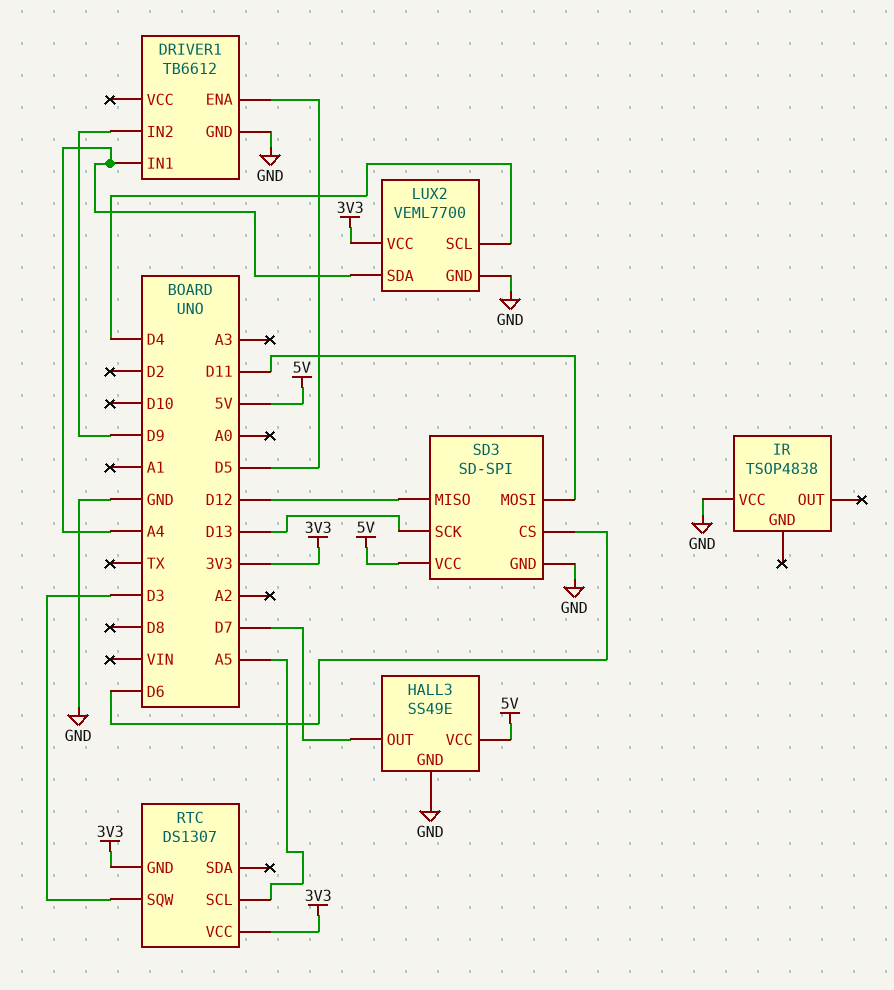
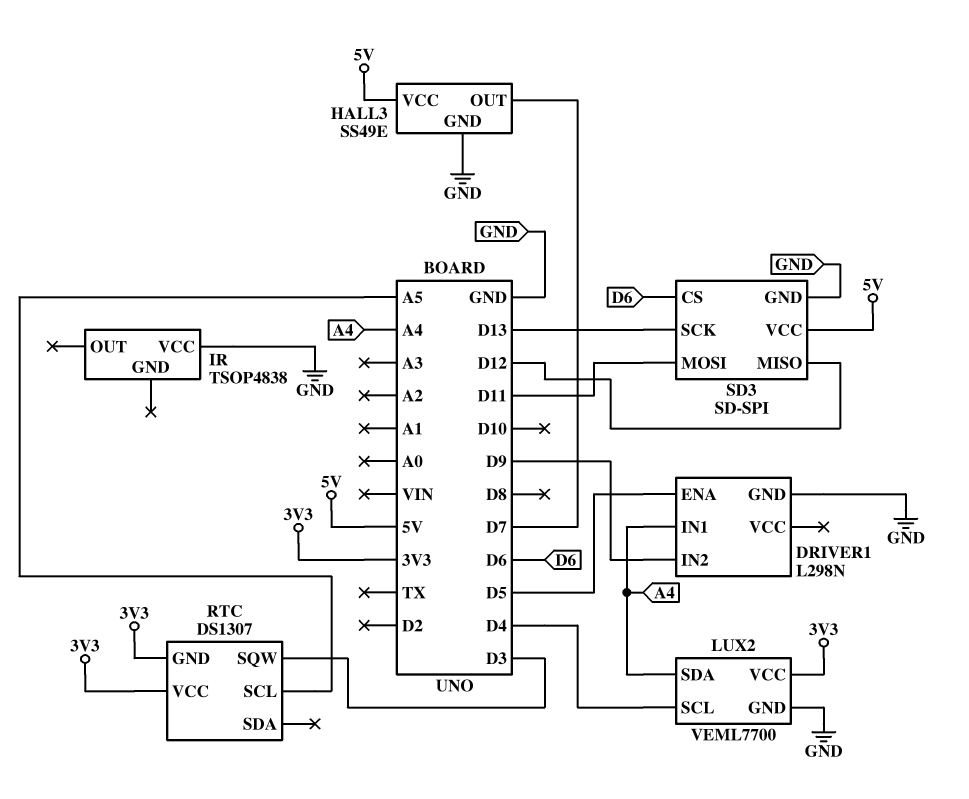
DRIVER1: TB6612 -> L298N

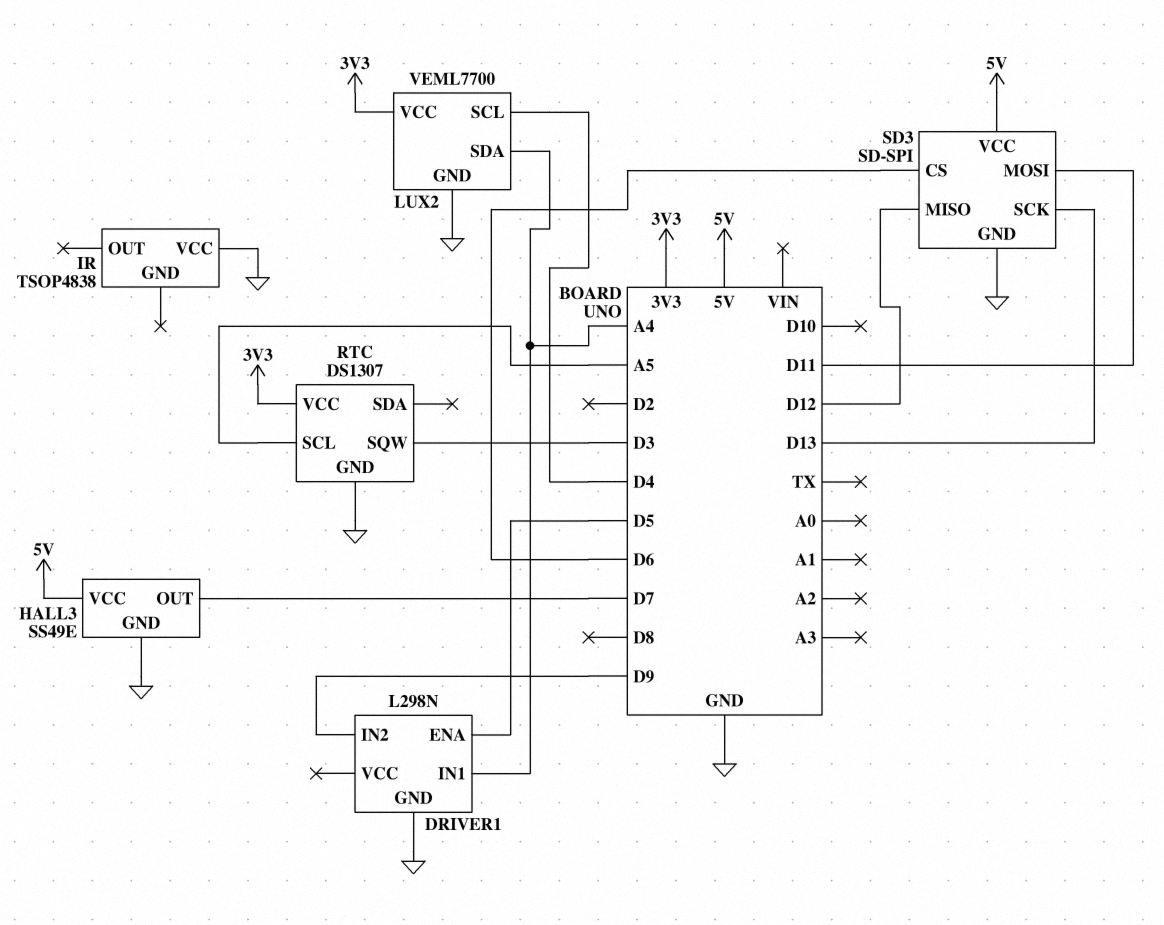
RTC pin GND: 3V3 -> GND

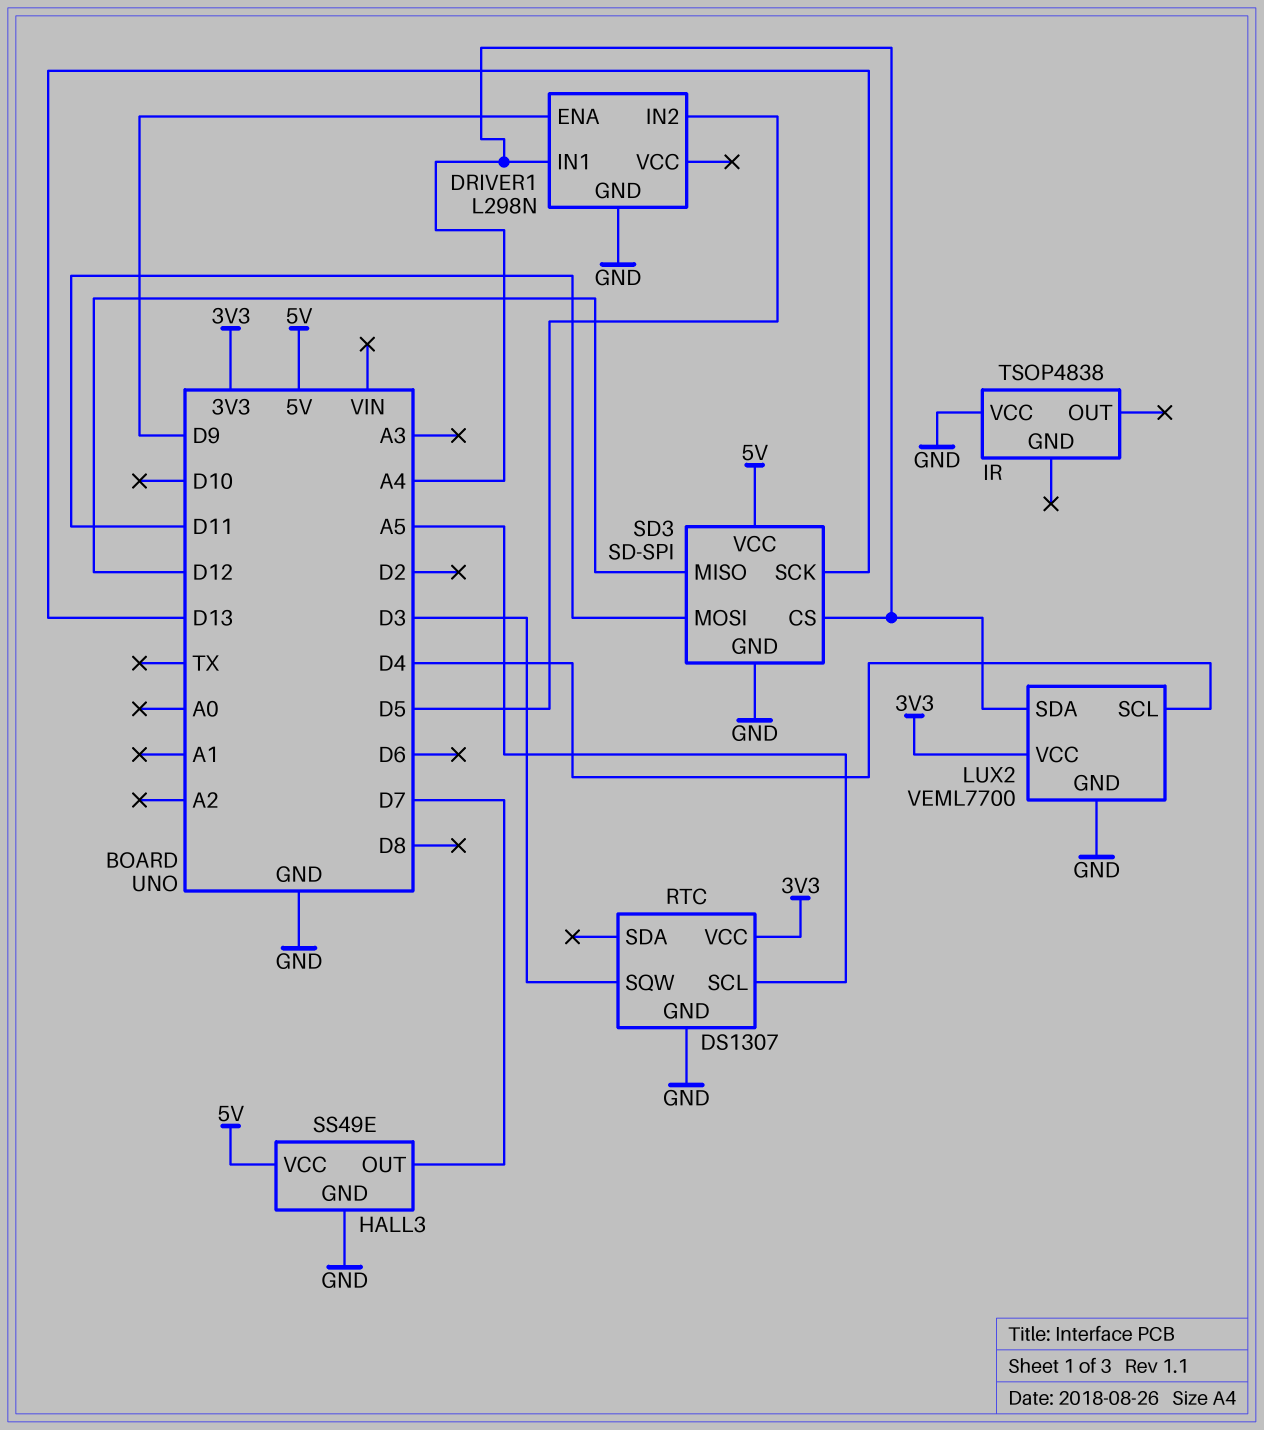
DRIVER1 pin ENA: D5 -> D9
DRIVER1 pin IN2: D9 -> D5
SD3 pin CS: D6 -> A4

